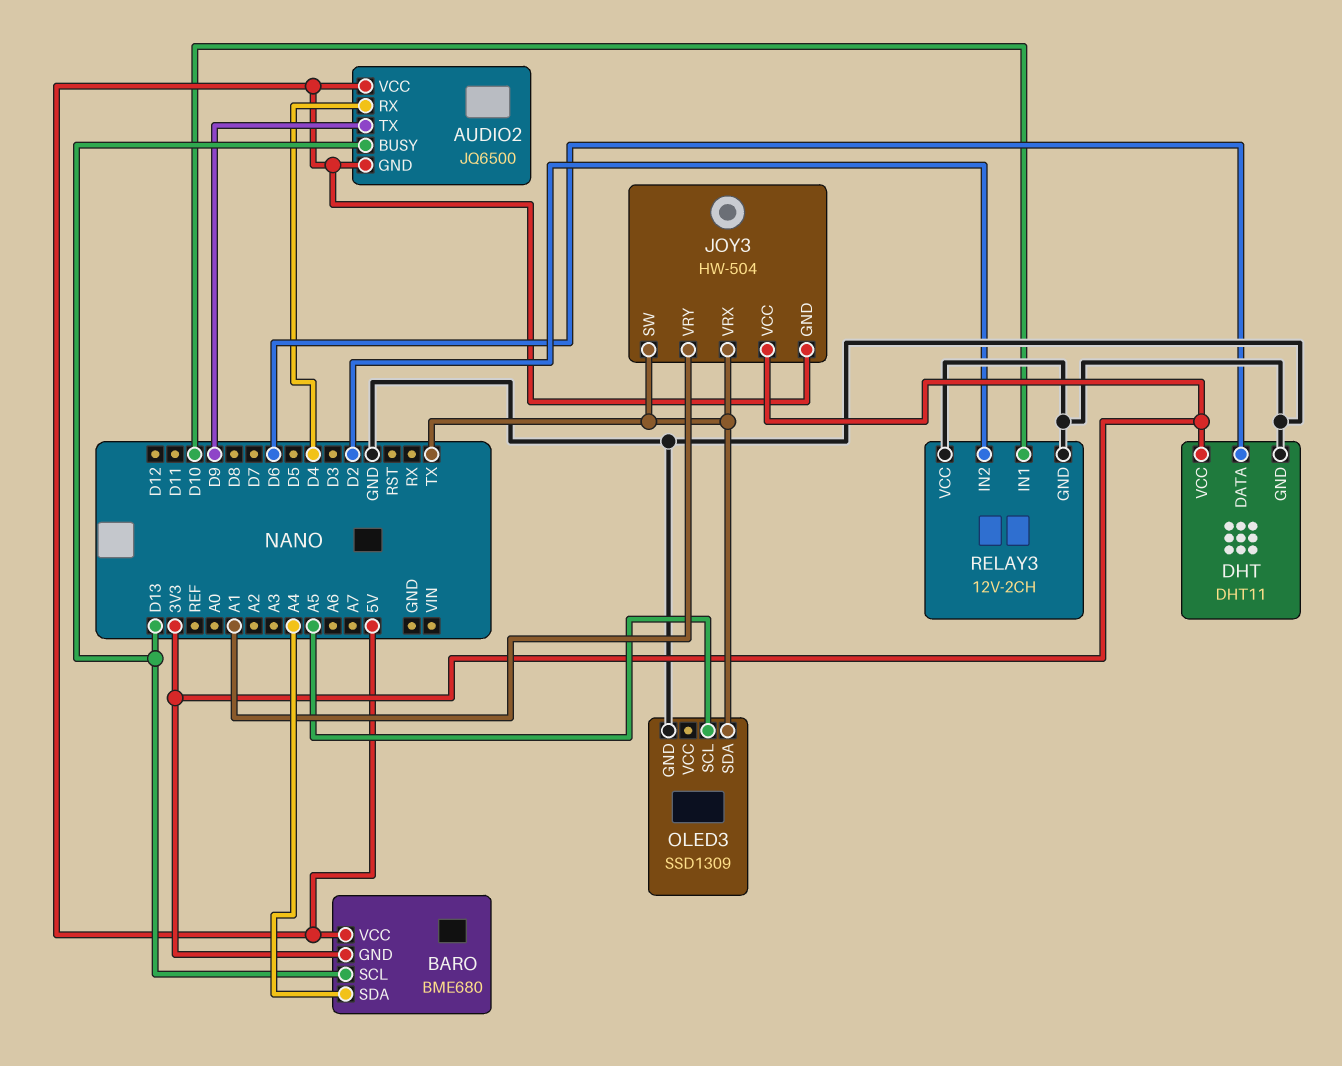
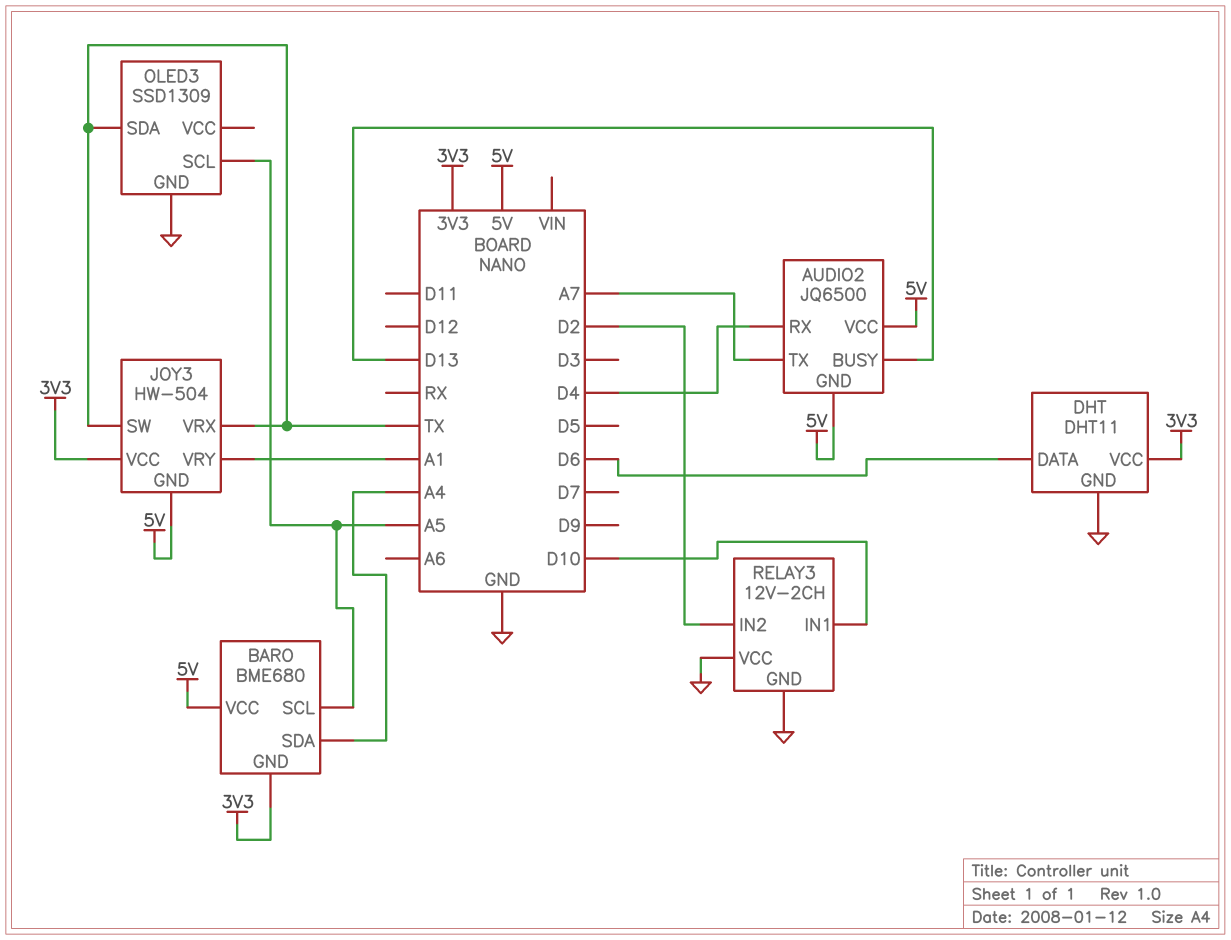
AUDIO2 pin TX: D9 -> A7
BARO pin SCL: D13 -> A5

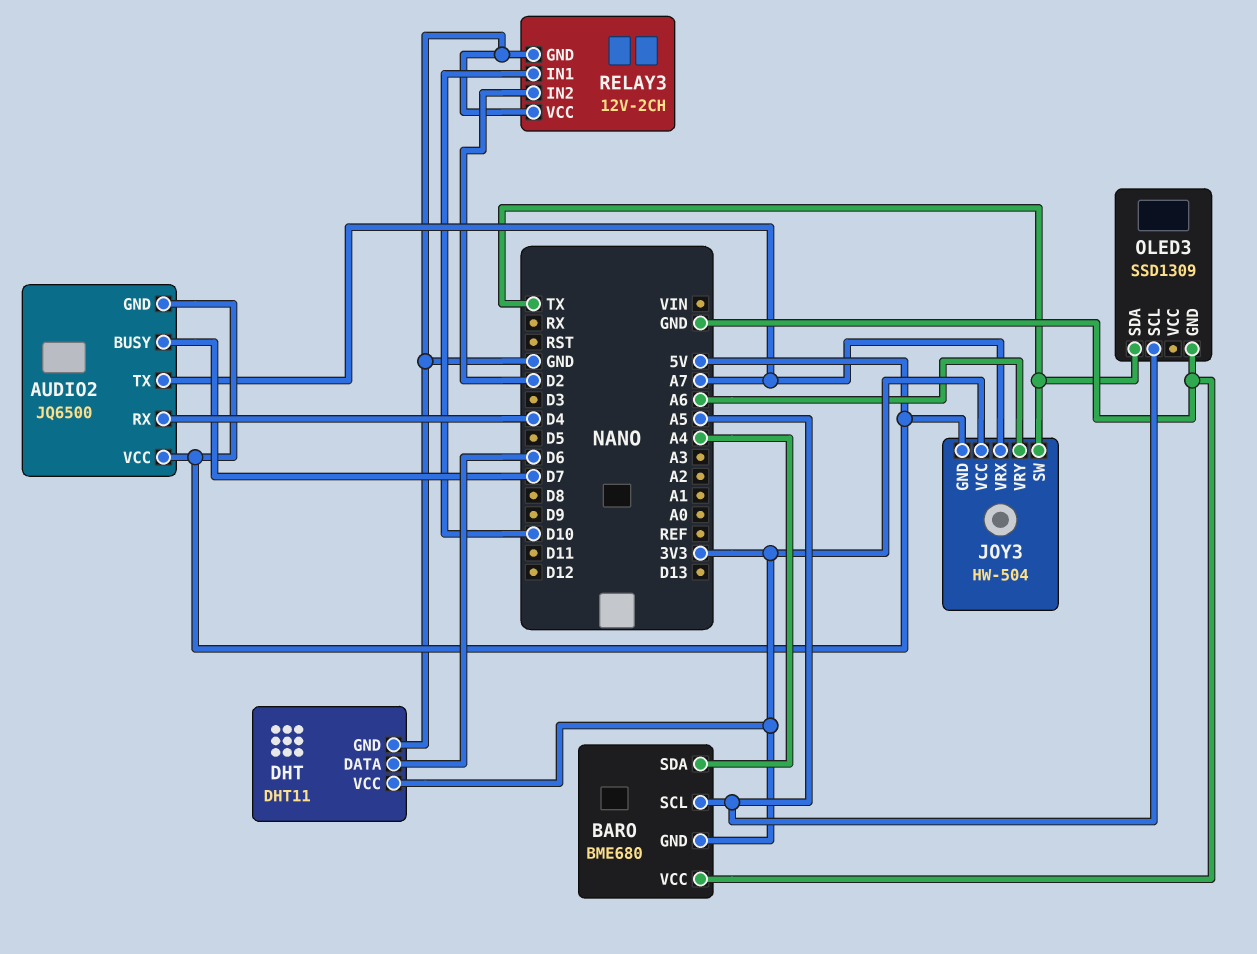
AUDIO2 pin BUSY: D13 -> D7
BARO pin VCC: 5V -> GND
JOY3 pin VRX: TX -> A7
JOY3 pin VRY: A1 -> A6

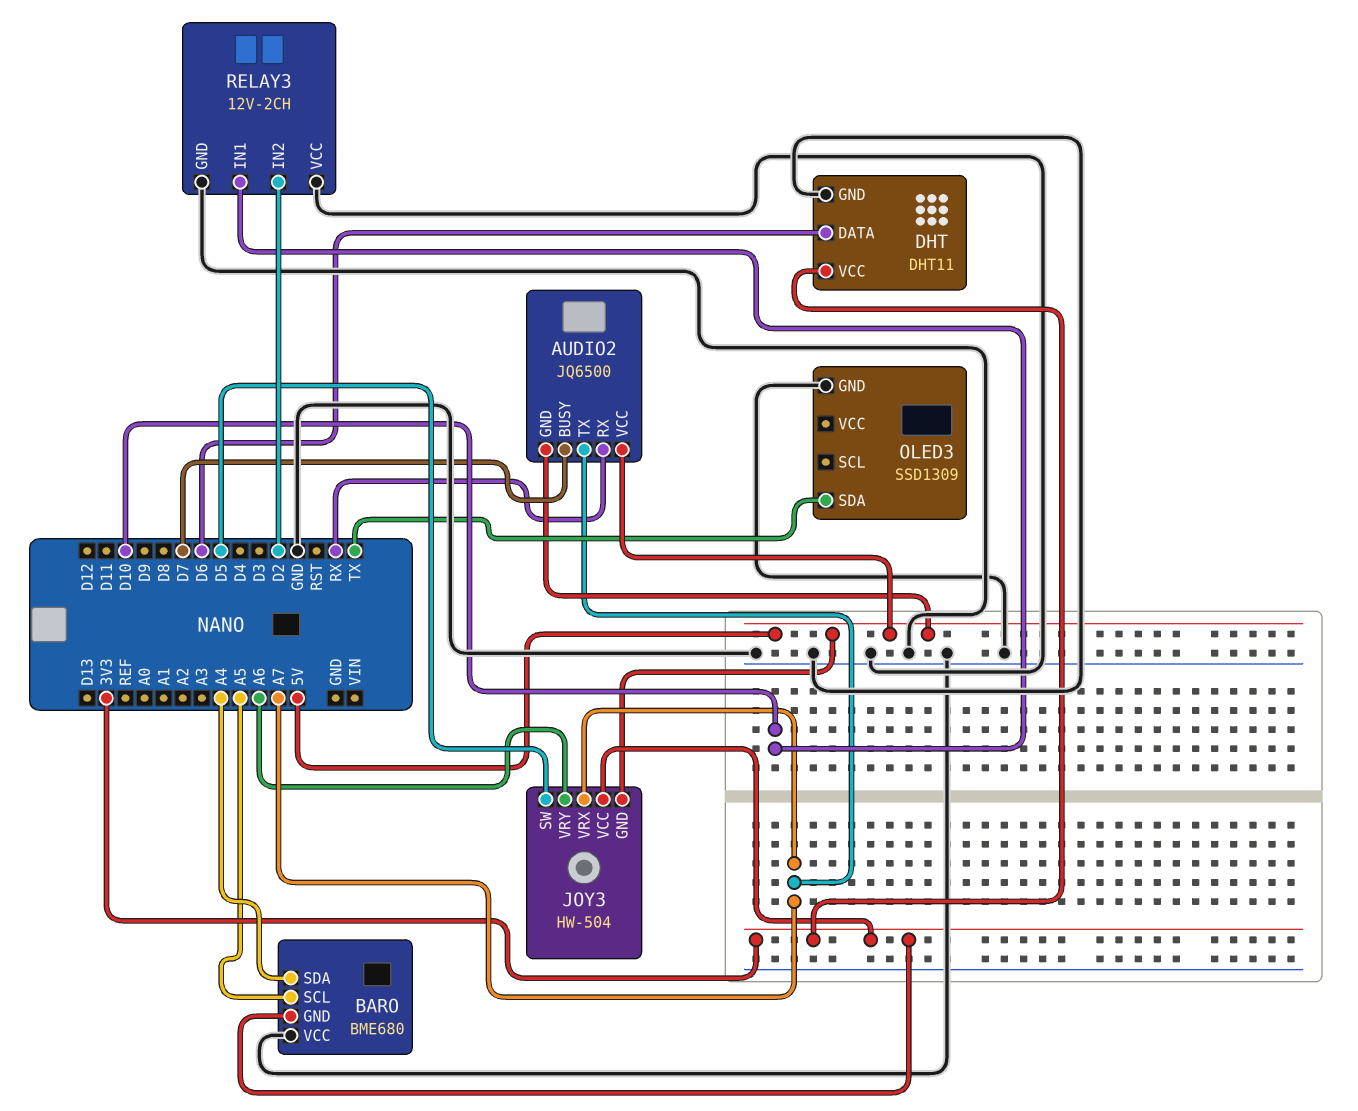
AUDIO2 pin RX: D4 -> RX
JOY3 pin SW: TX -> D5
OLED3 pin SCL: A5 -> none

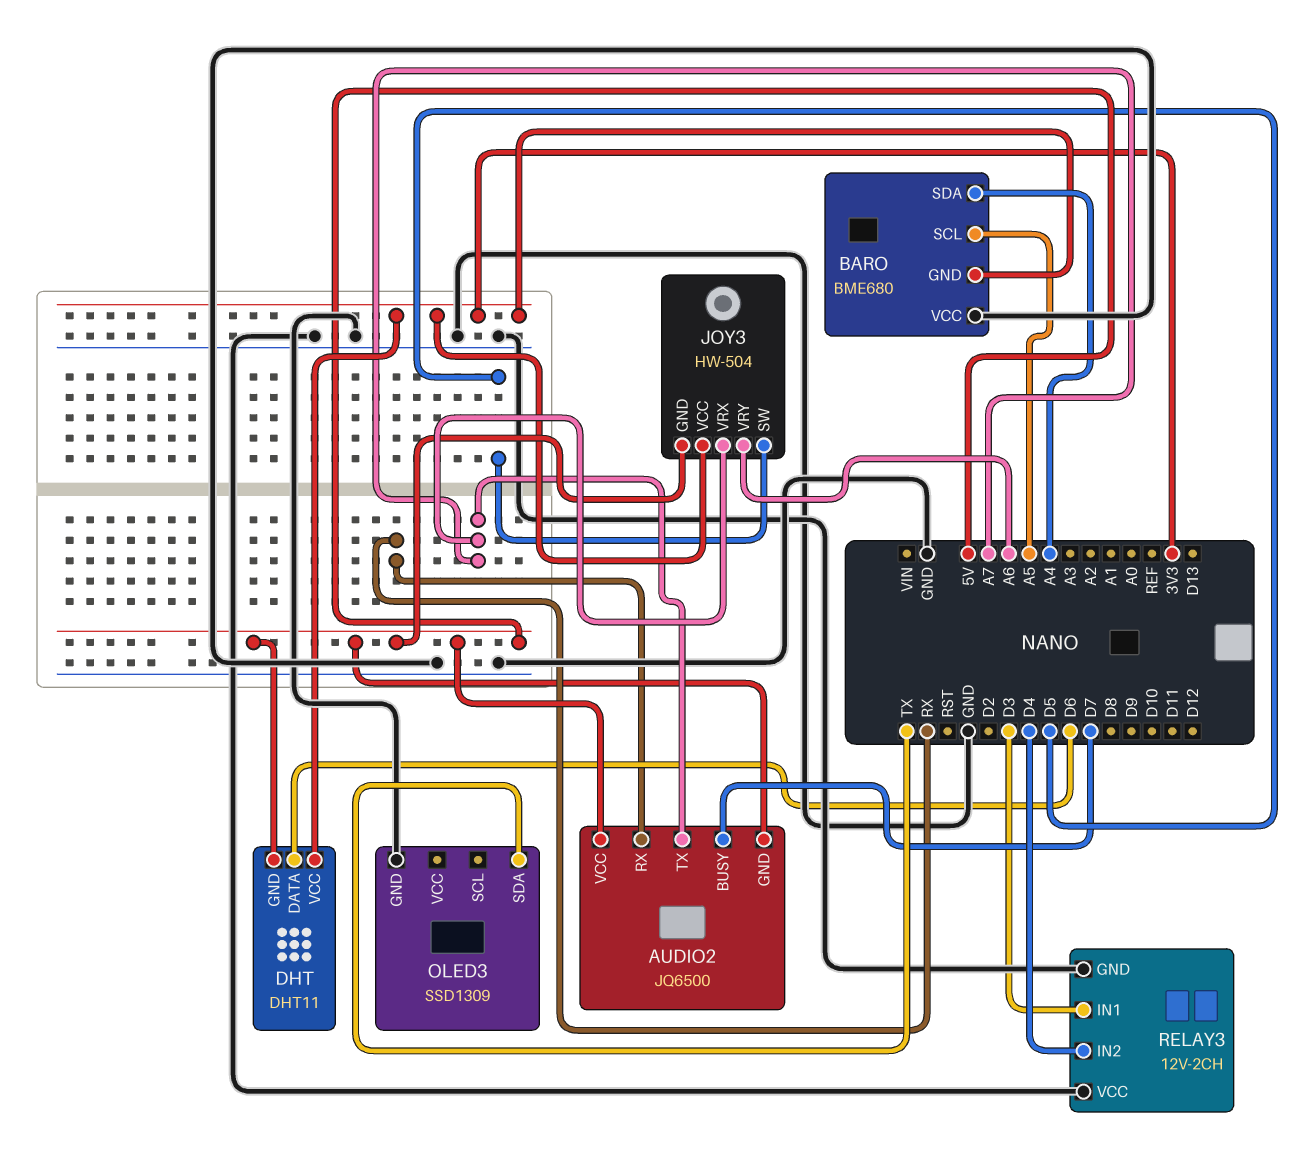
DHT pin GND: GND -> 5V
RELAY3 pin IN1: D10 -> D3
RELAY3 pin IN2: D2 -> D4

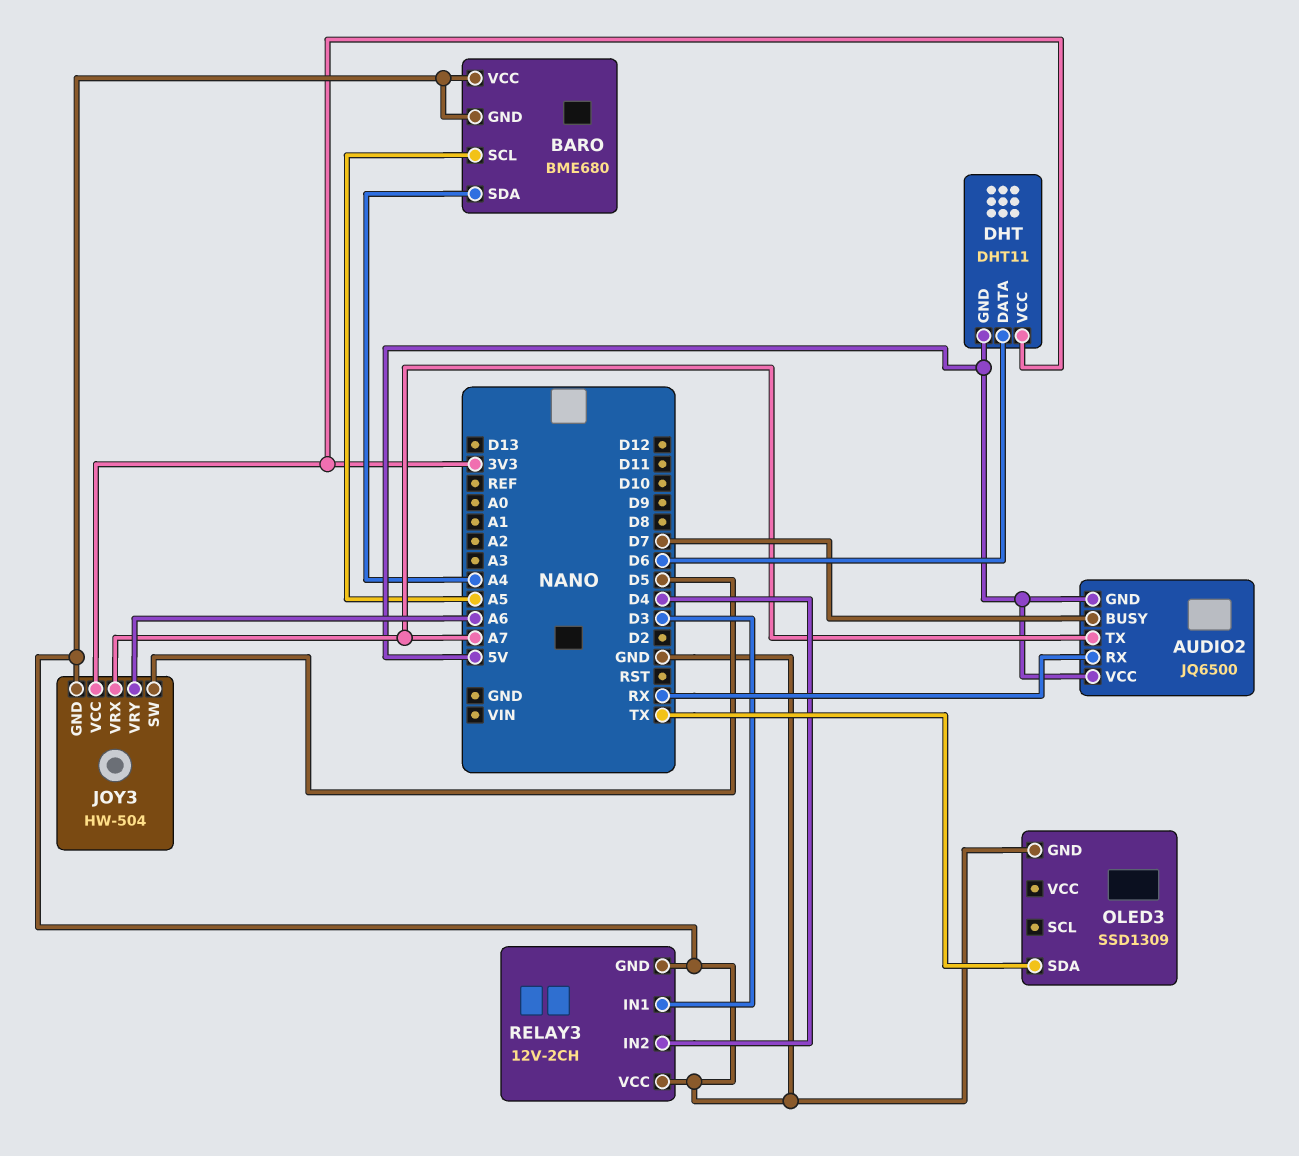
BARO pin GND: 3V3 -> GND
JOY3 pin GND: 5V -> GND

